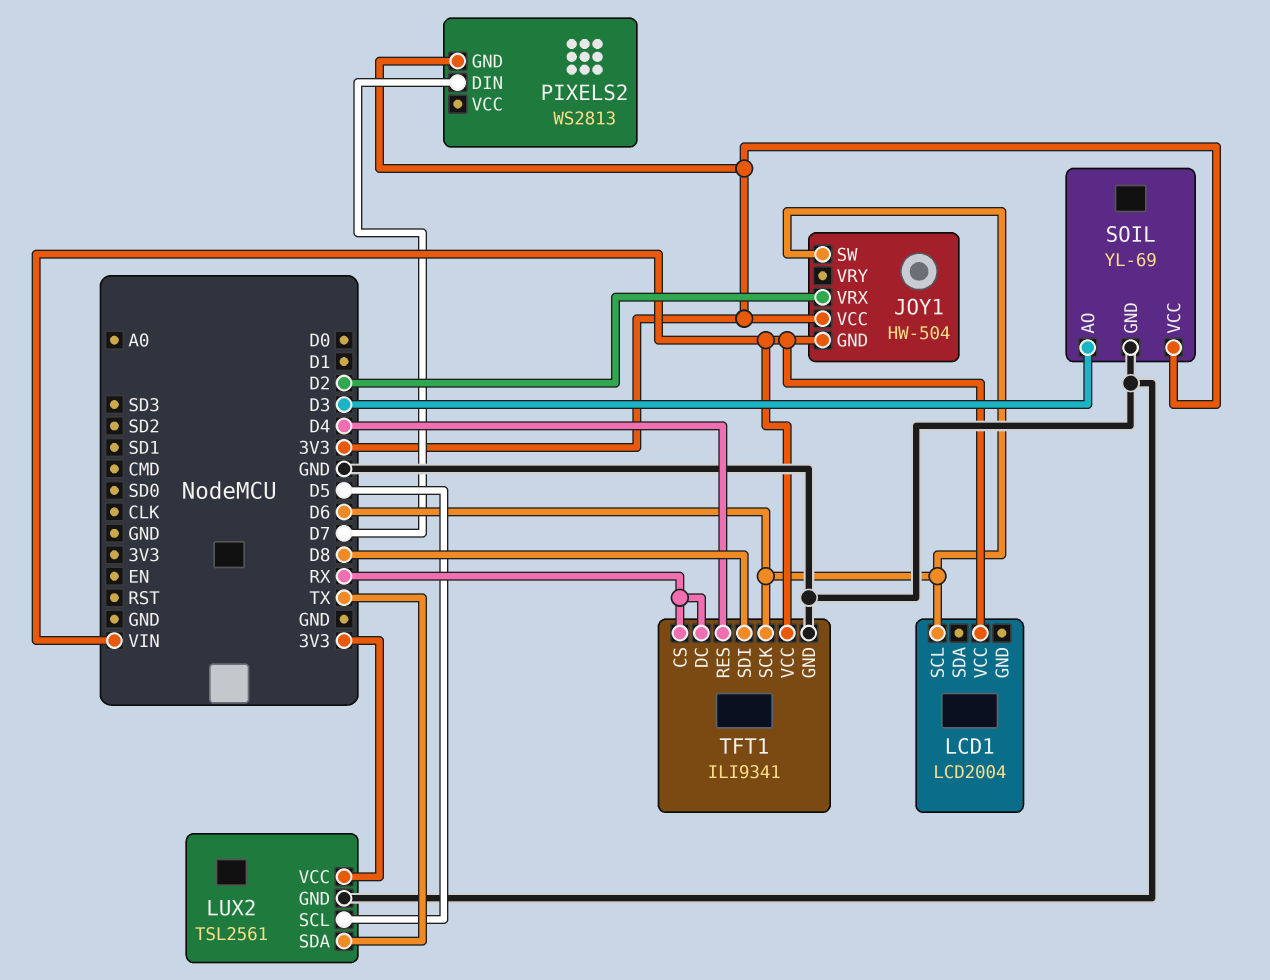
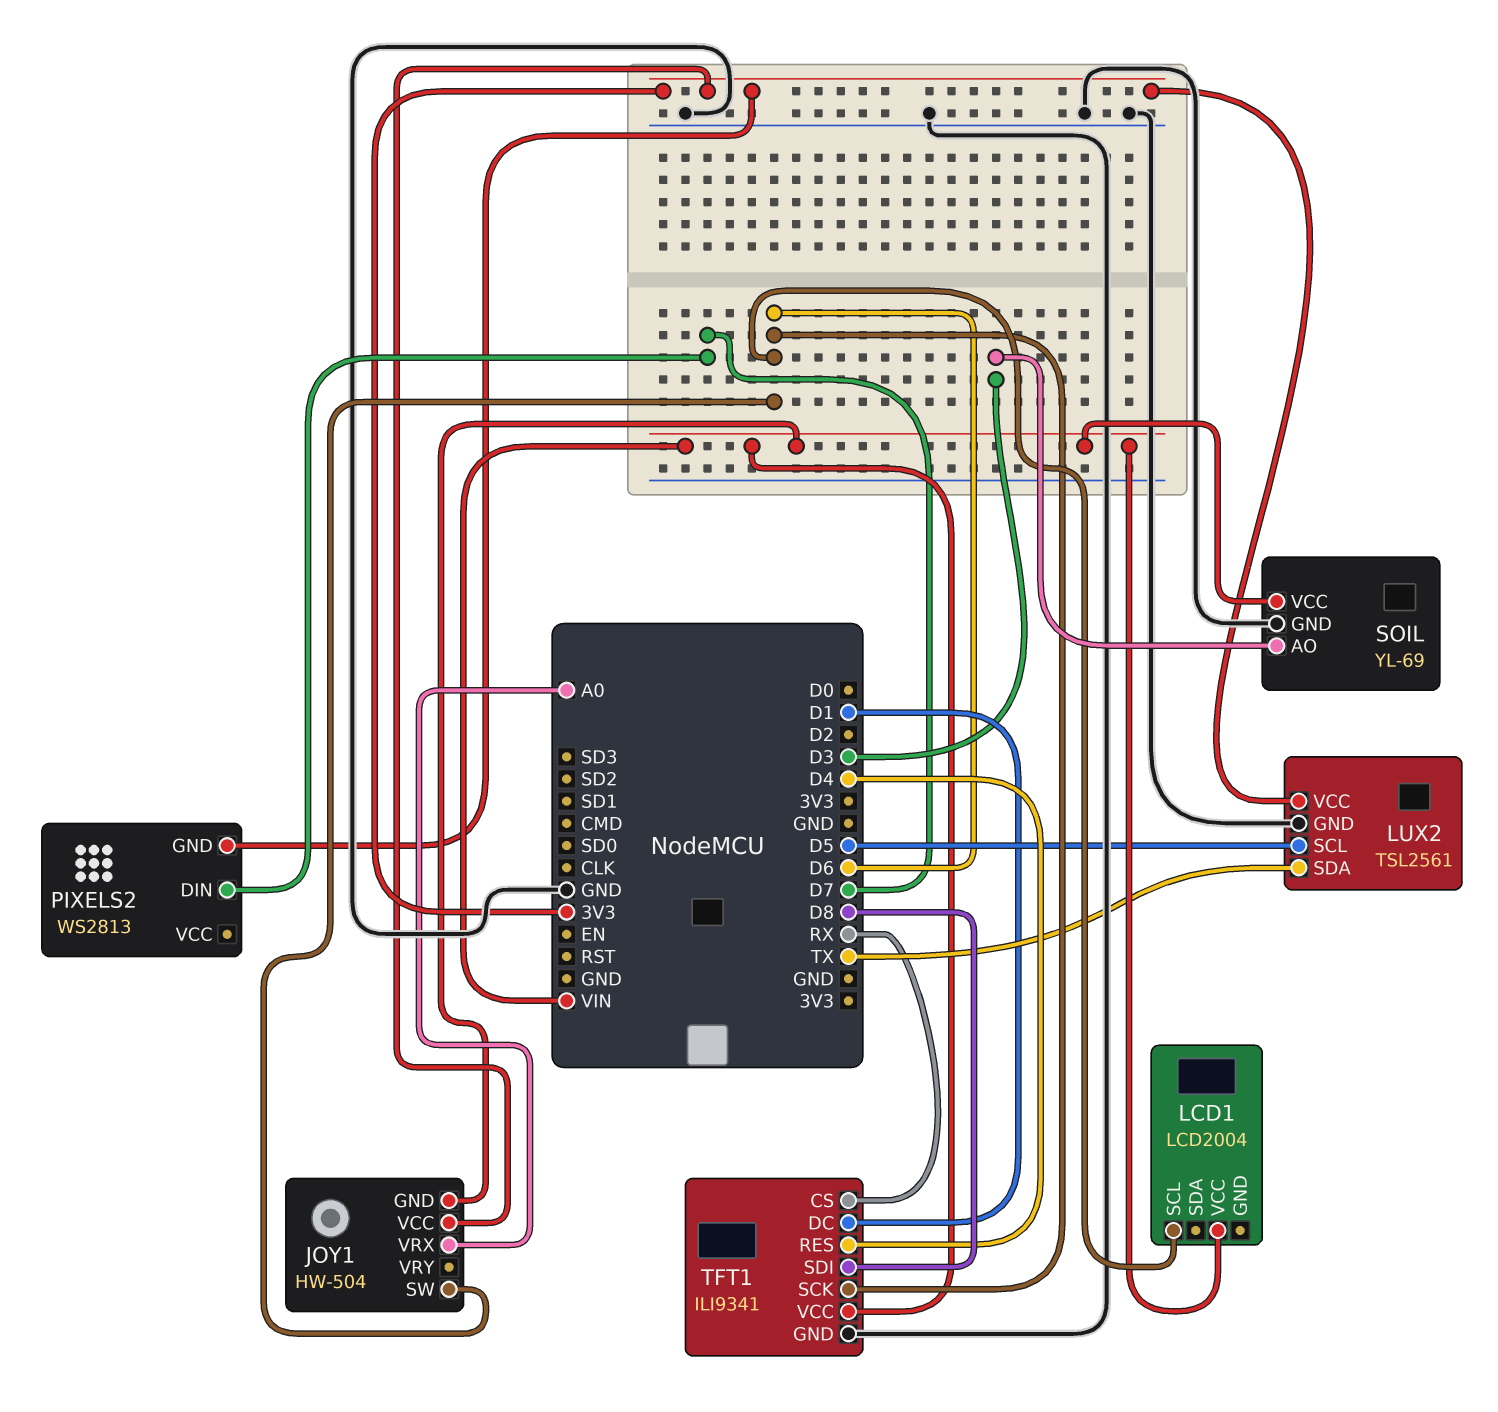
JOY1 pin VRX: D2 -> A0
SOIL pin VCC: 3V3 -> VIN
TFT1 pin DC: RX -> D1

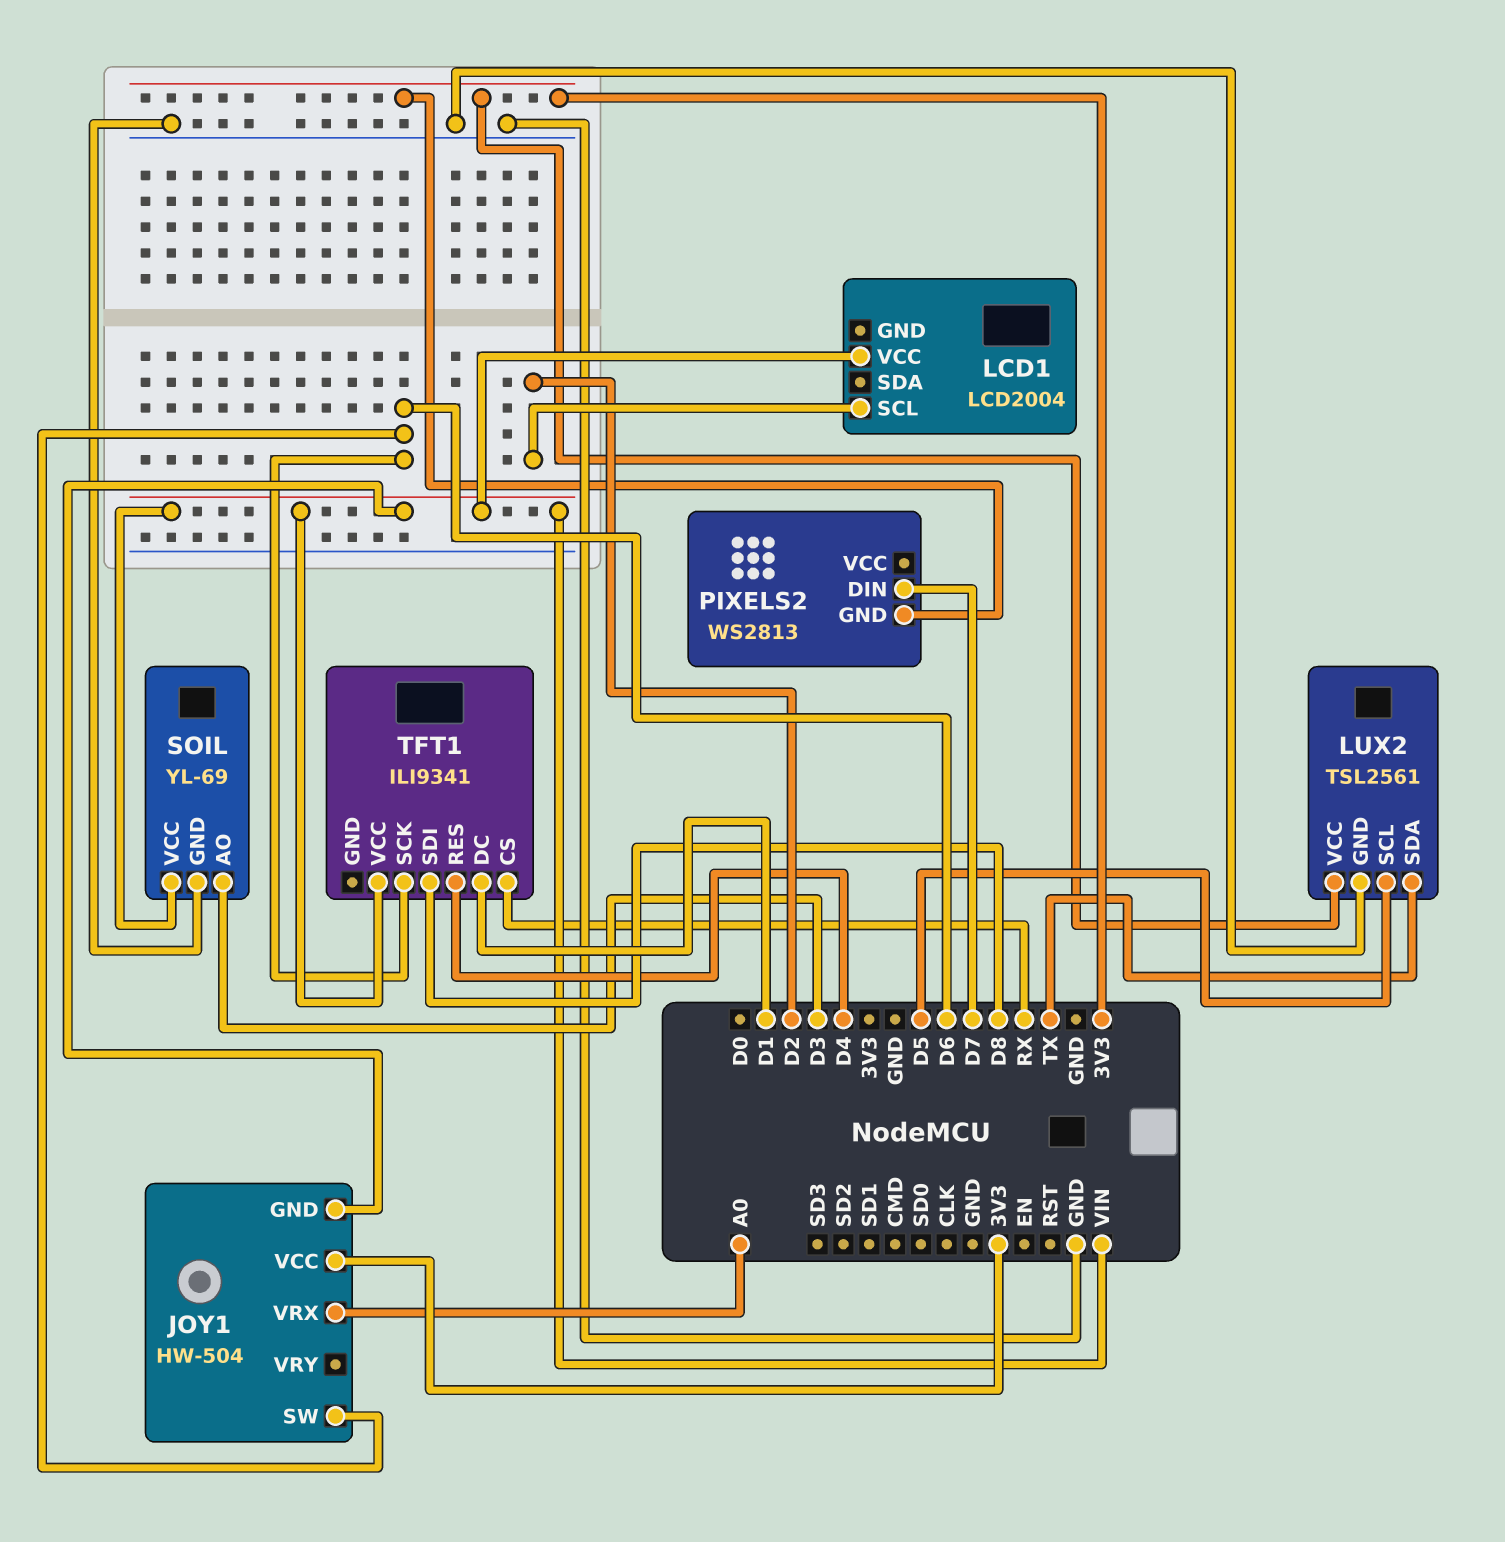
LCD1 pin SCL: D6 -> D2
TFT1 pin GND: GND -> none

